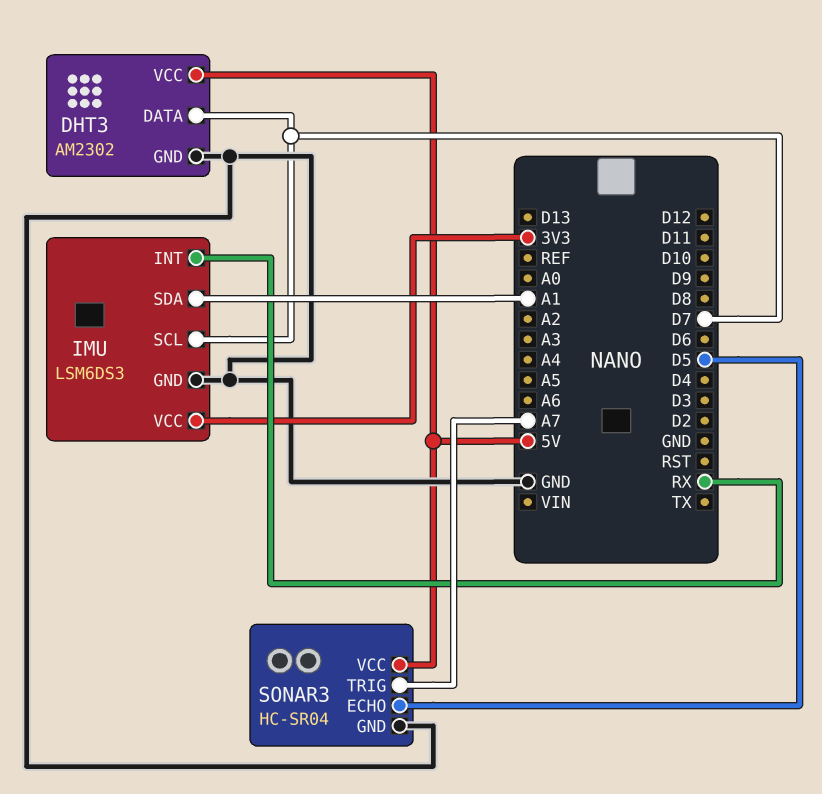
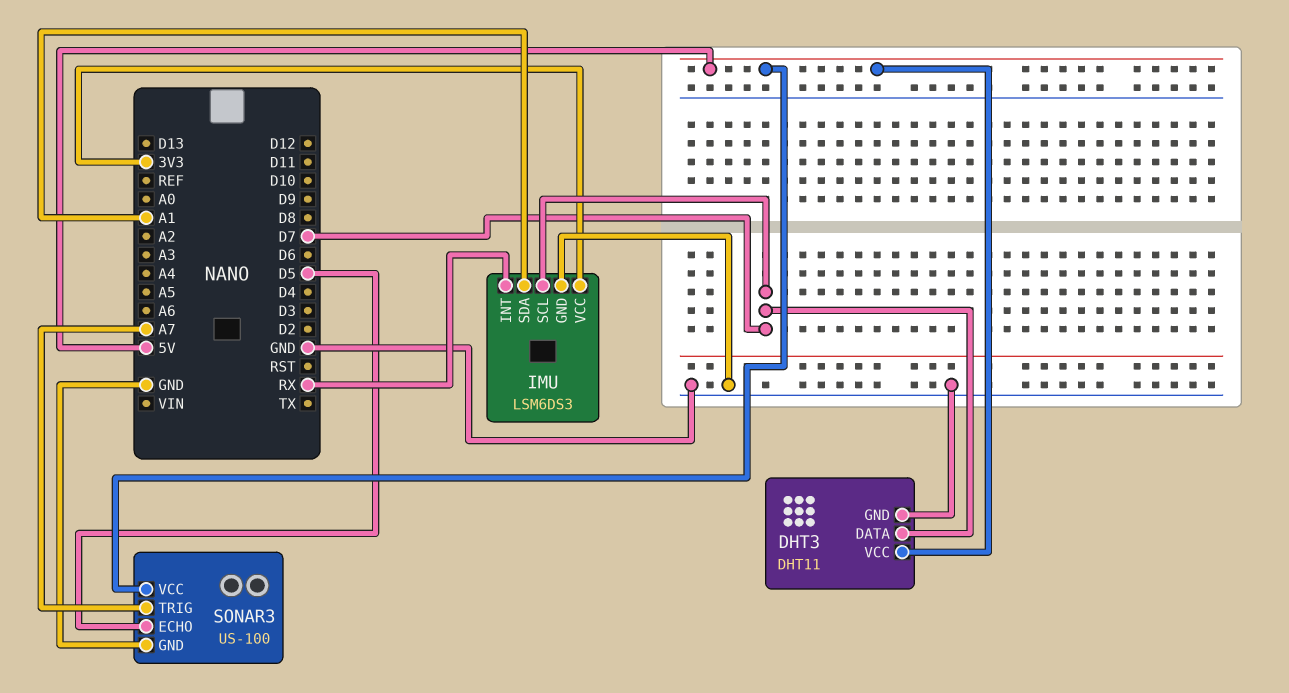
DHT3: AM2302 -> DHT11
SONAR3: HC-SR04 -> US-100

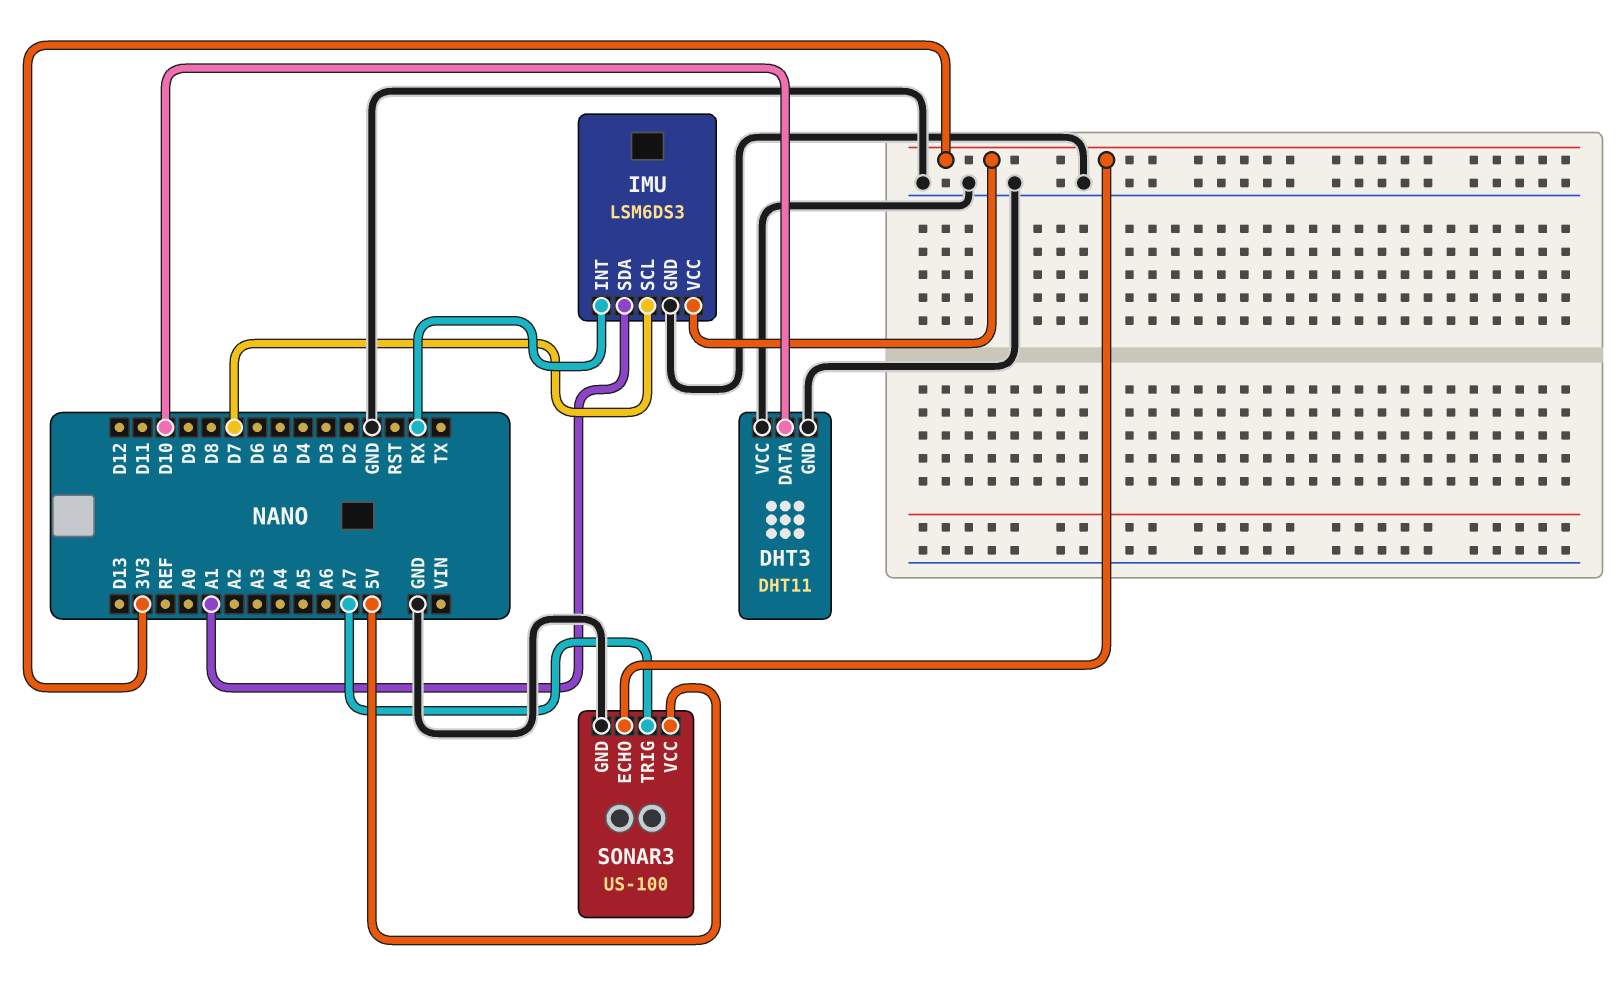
DHT3 pin DATA: D7 -> D10
DHT3 pin VCC: 5V -> GND
SONAR3 pin ECHO: D5 -> 3V3

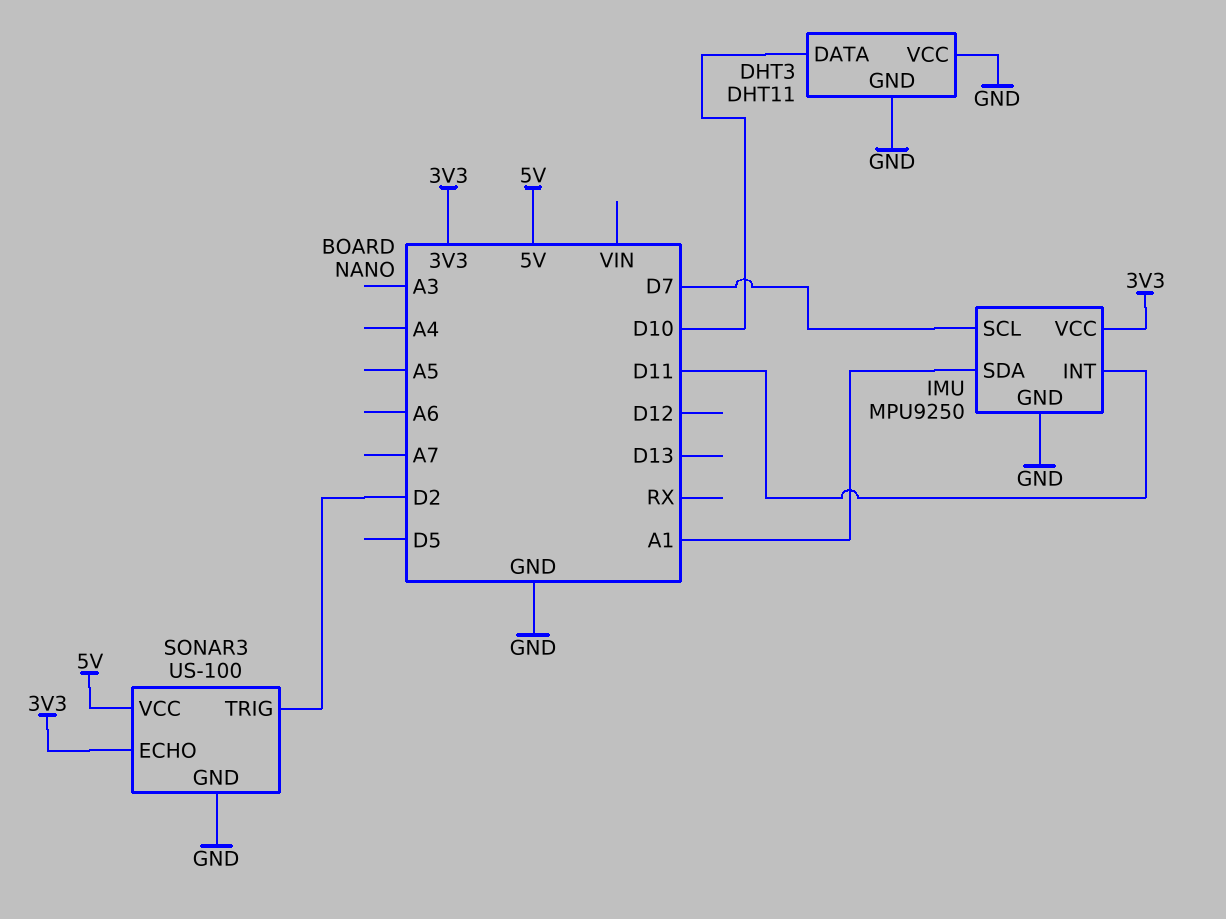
IMU: LSM6DS3 -> MPU9250
IMU pin INT: RX -> D11
SONAR3 pin TRIG: A7 -> D2

